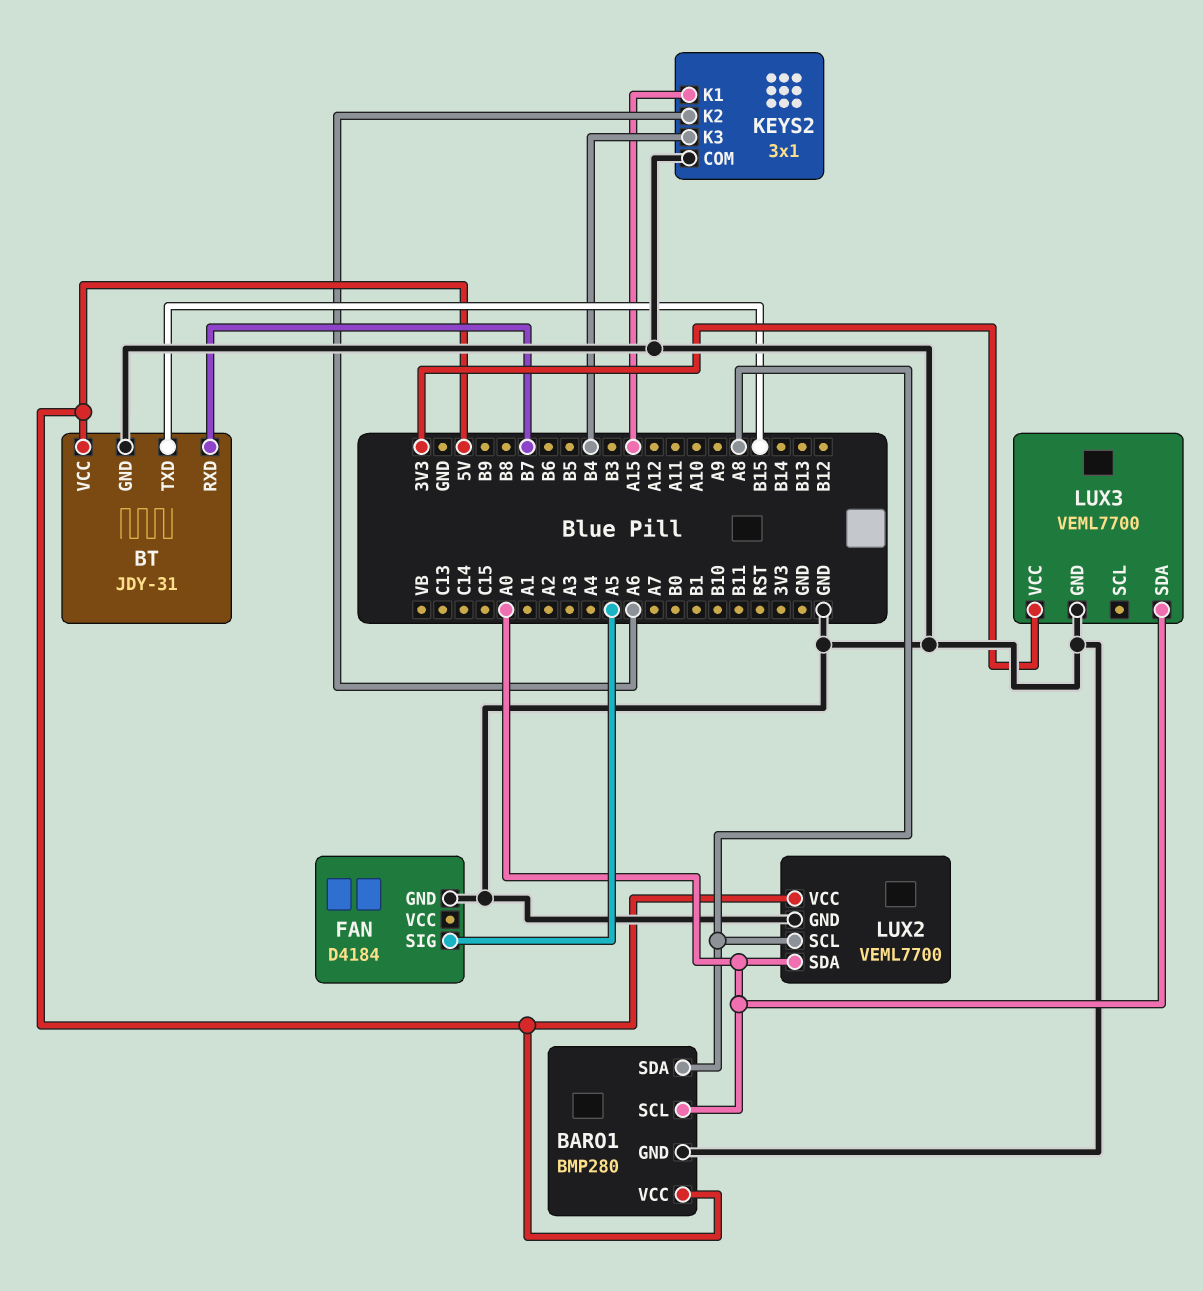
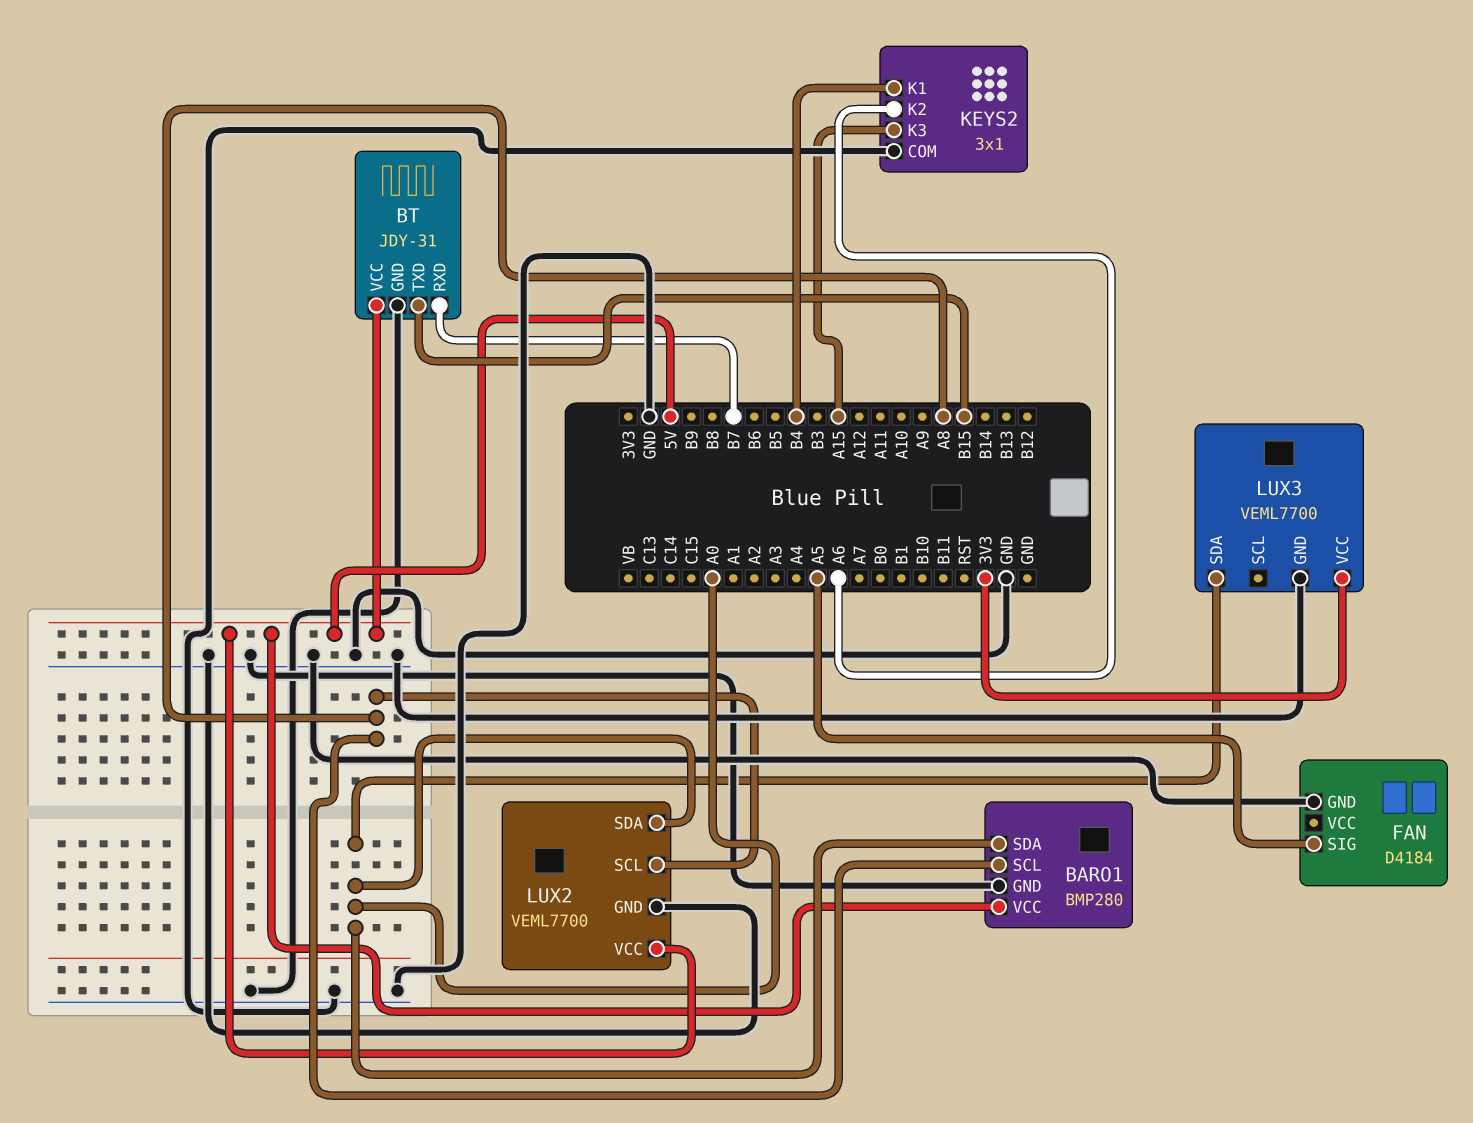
BARO1 pin SCL: A0 -> A8
BARO1 pin SDA: A8 -> A0
KEYS2 pin K1: A15 -> B4
KEYS2 pin K3: B4 -> A15

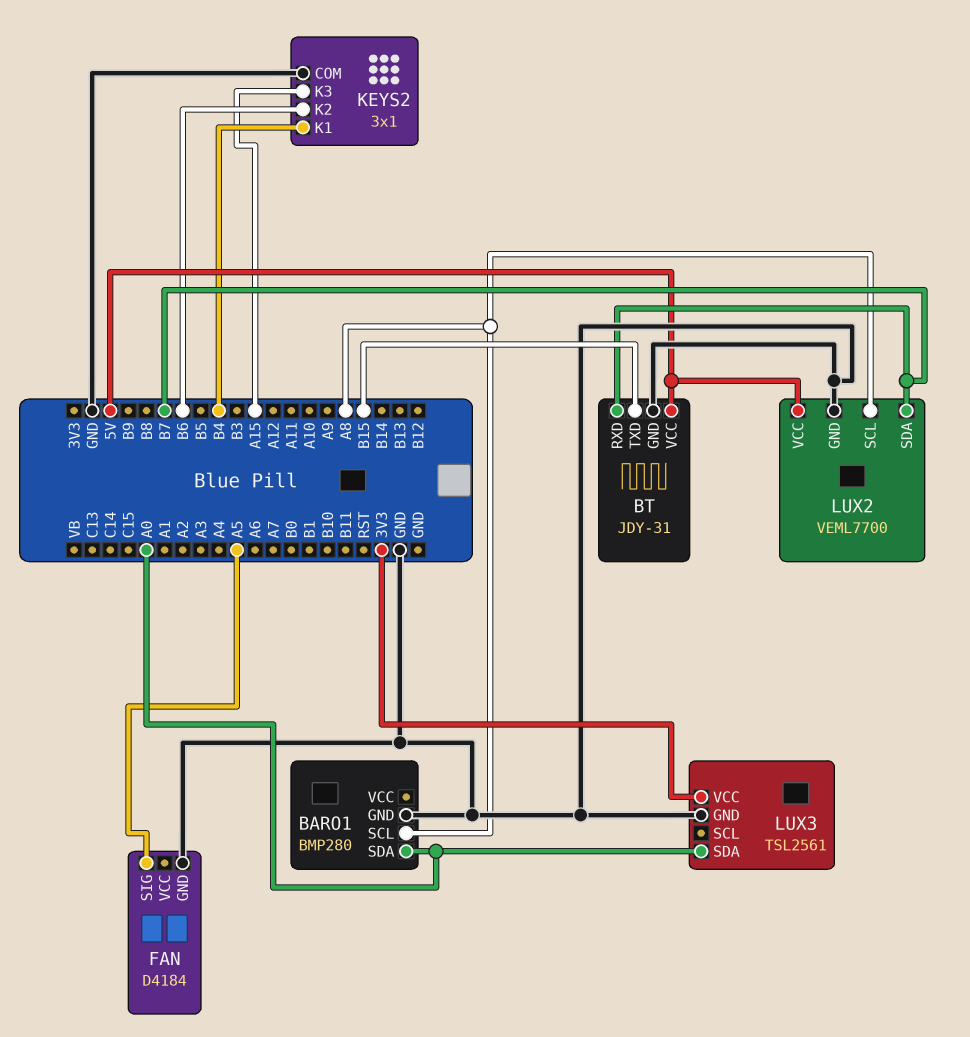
BARO1 pin VCC: 5V -> none
KEYS2 pin K2: A6 -> B6
LUX2 pin SDA: A0 -> B7
LUX3: VEML7700 -> TSL2561

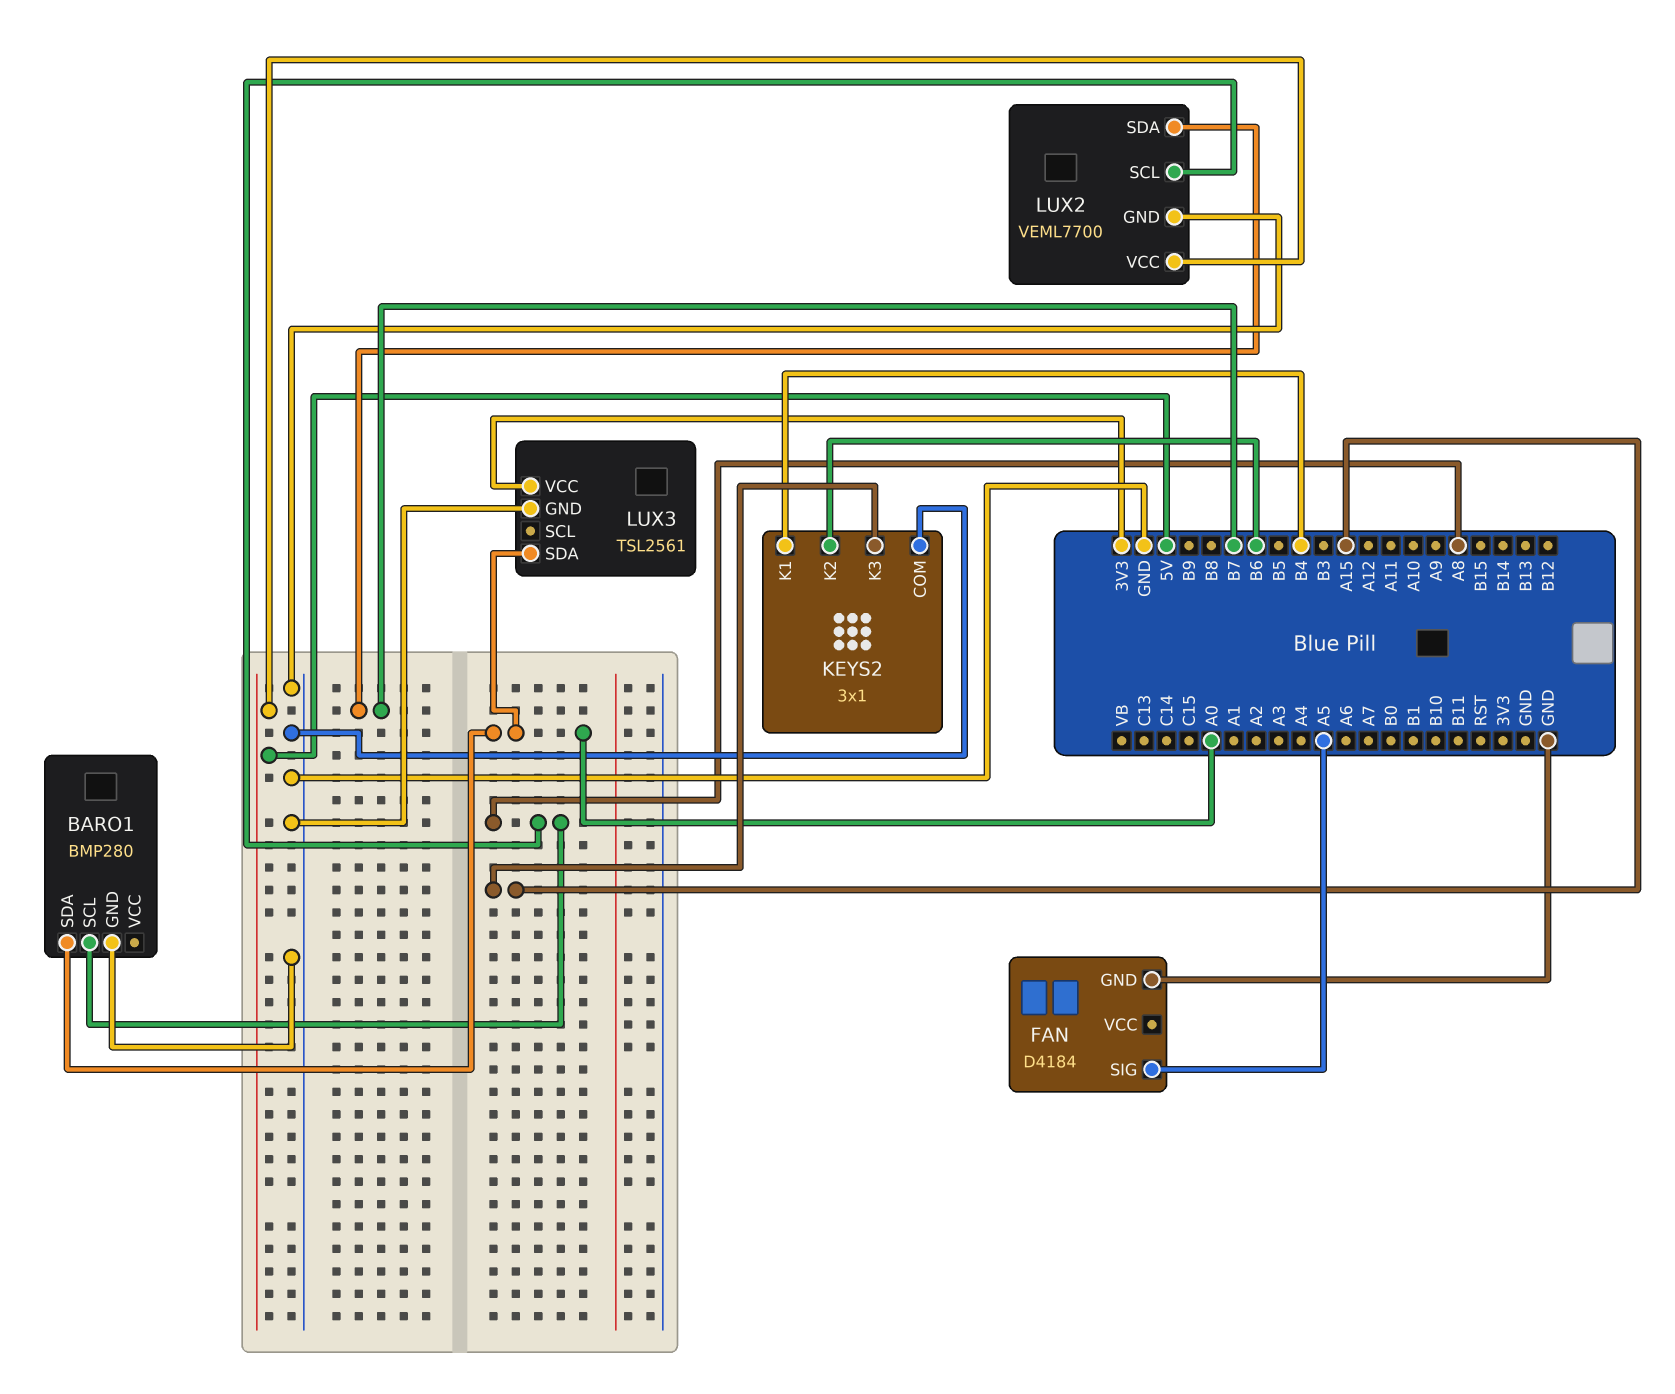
BT: JDY-31 -> none
BT pin GND: GND -> none
BT pin RXD: B7 -> none
BT pin TXD: B15 -> none
BT pin VCC: 5V -> none

